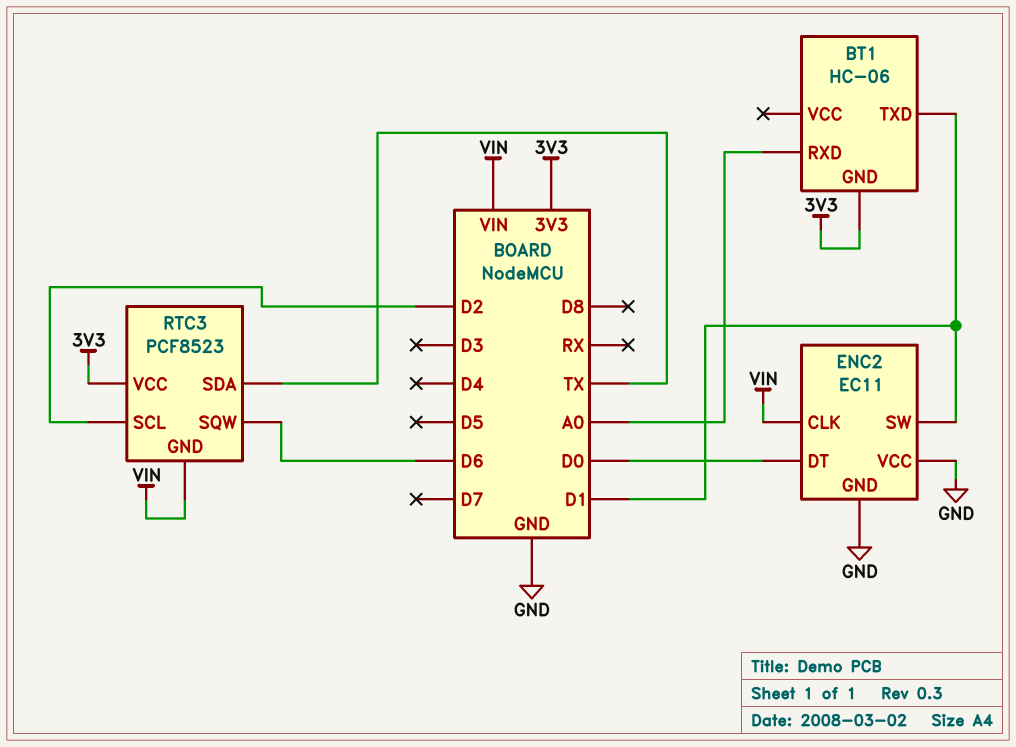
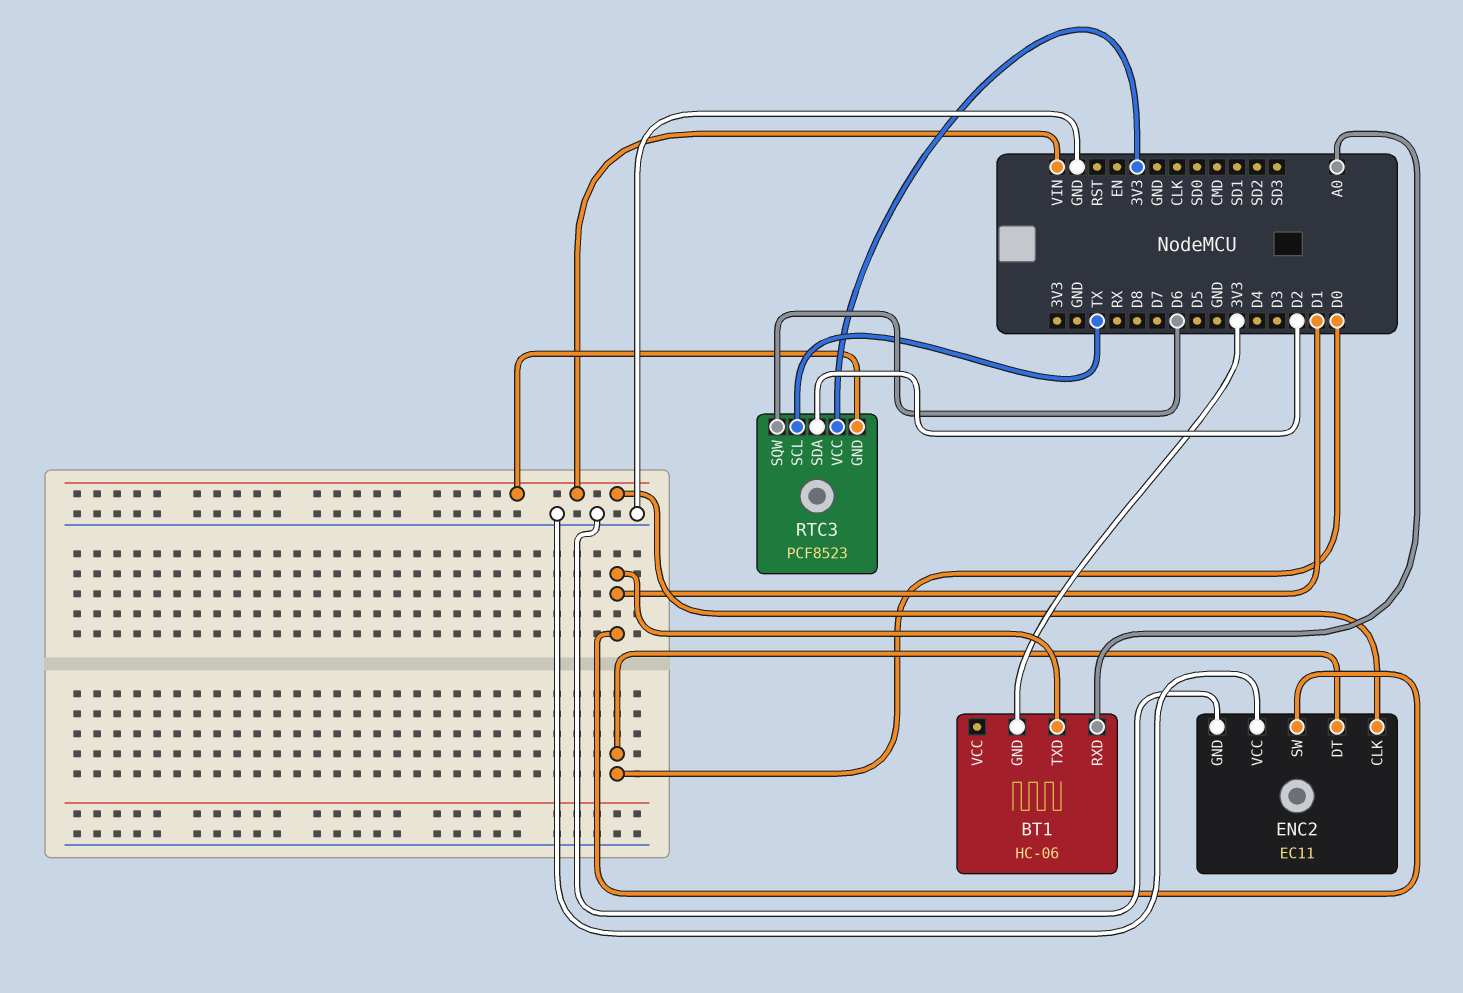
RTC3 pin SCL: D2 -> TX
RTC3 pin SDA: TX -> D2

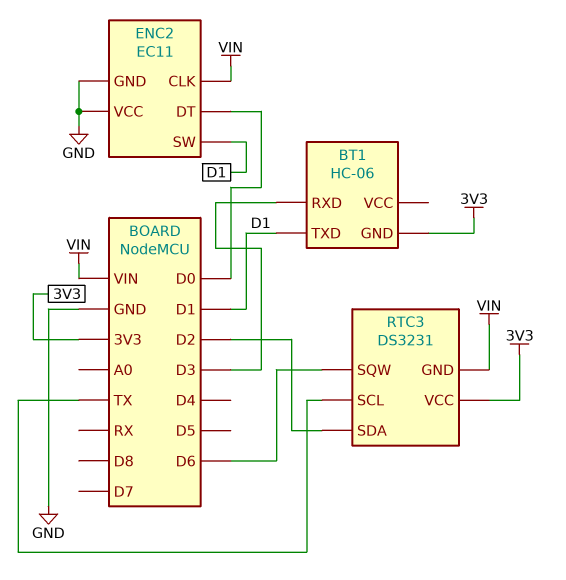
BT1 pin RXD: A0 -> D3
RTC3: PCF8523 -> DS3231

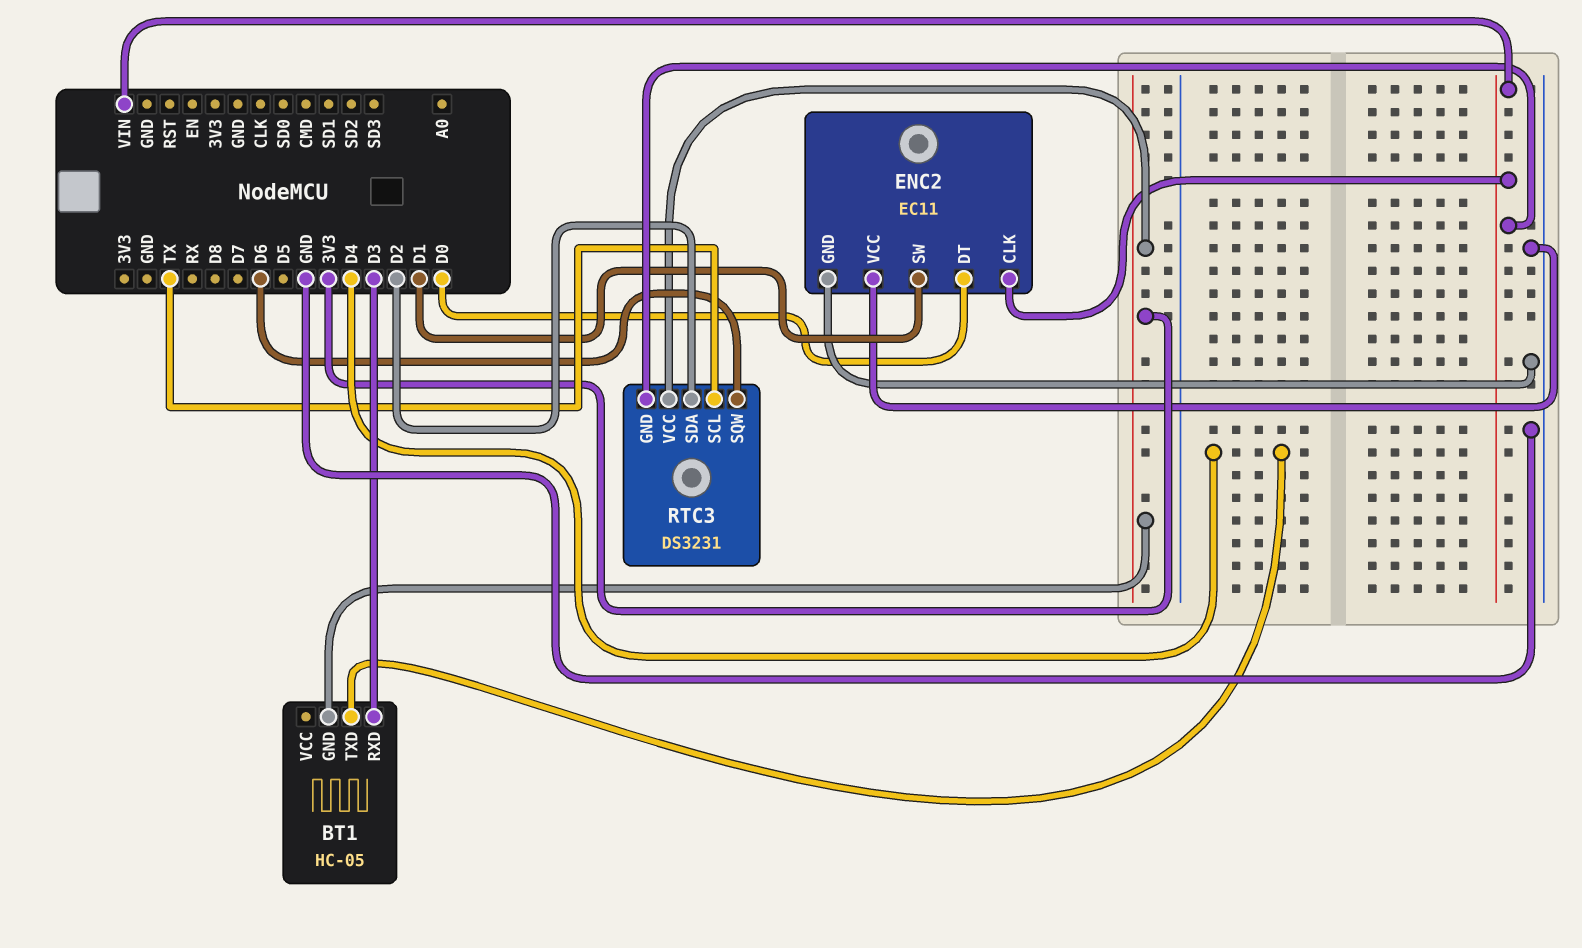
BT1: HC-06 -> HC-05
BT1 pin TXD: D1 -> D4

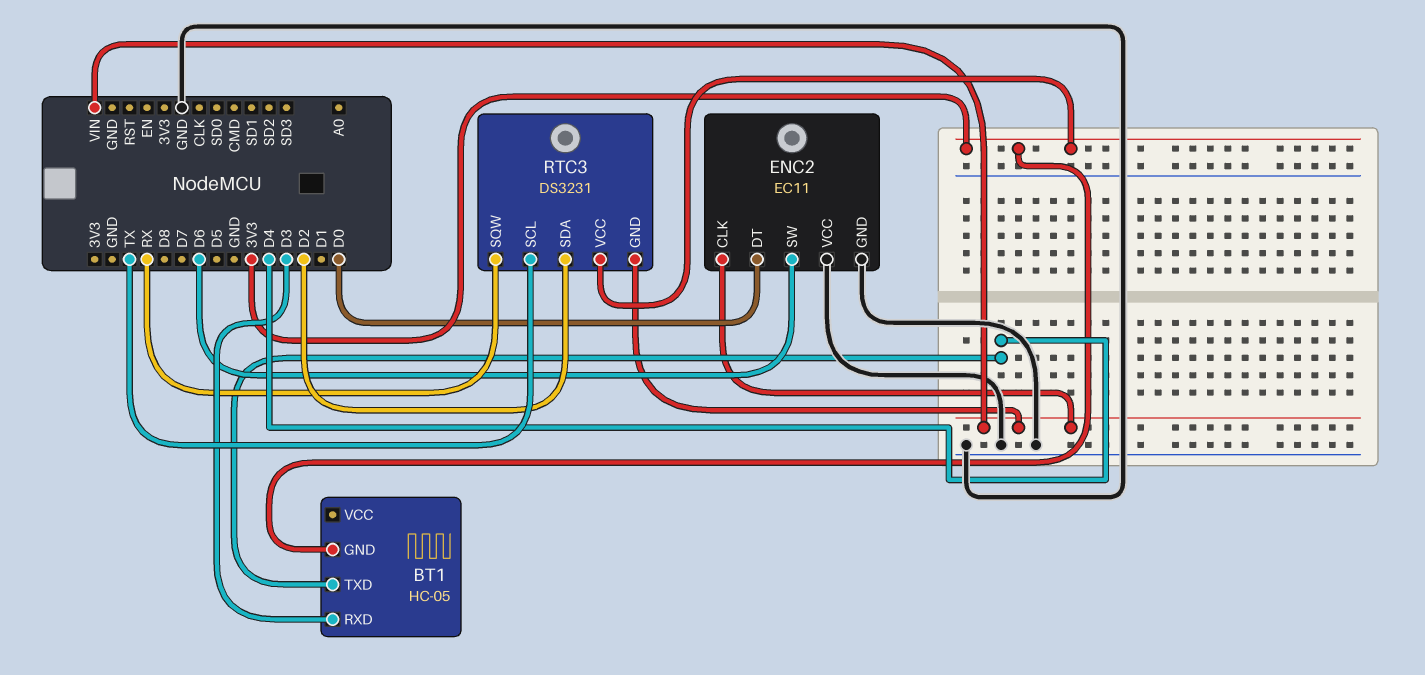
ENC2 pin SW: D1 -> D6
RTC3 pin SQW: D6 -> RX

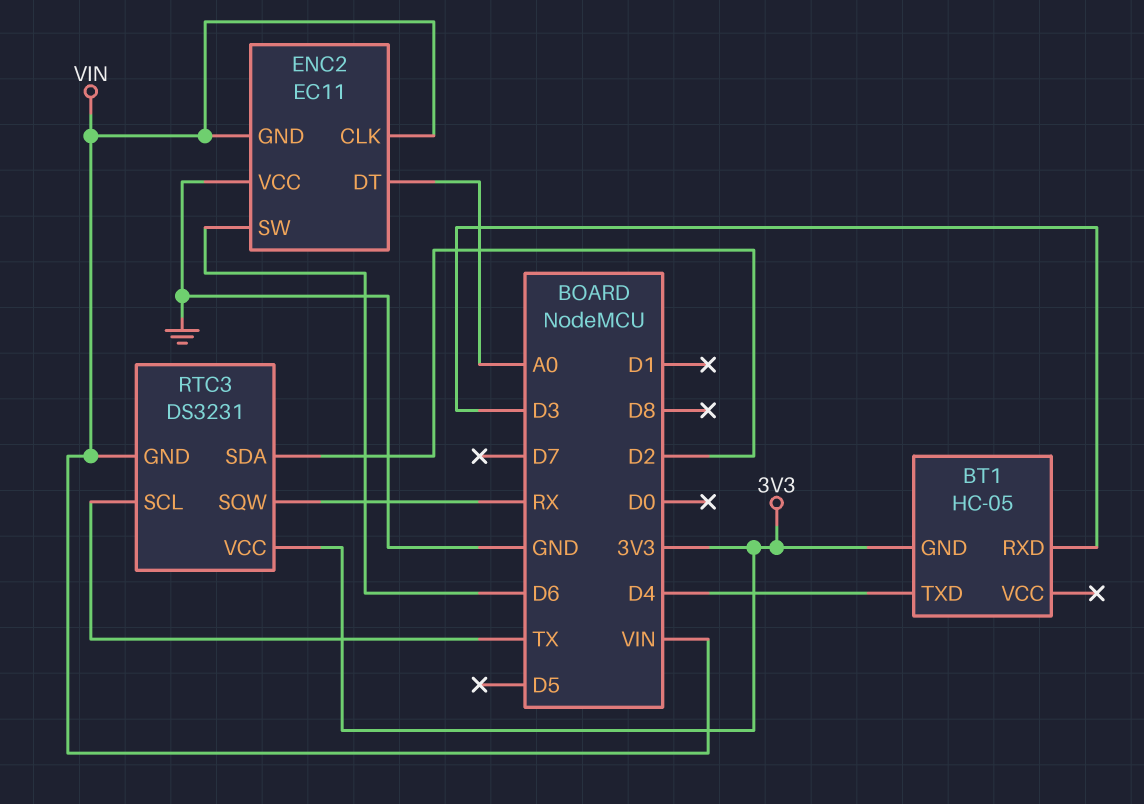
ENC2 pin DT: D0 -> A0
ENC2 pin GND: GND -> VIN

